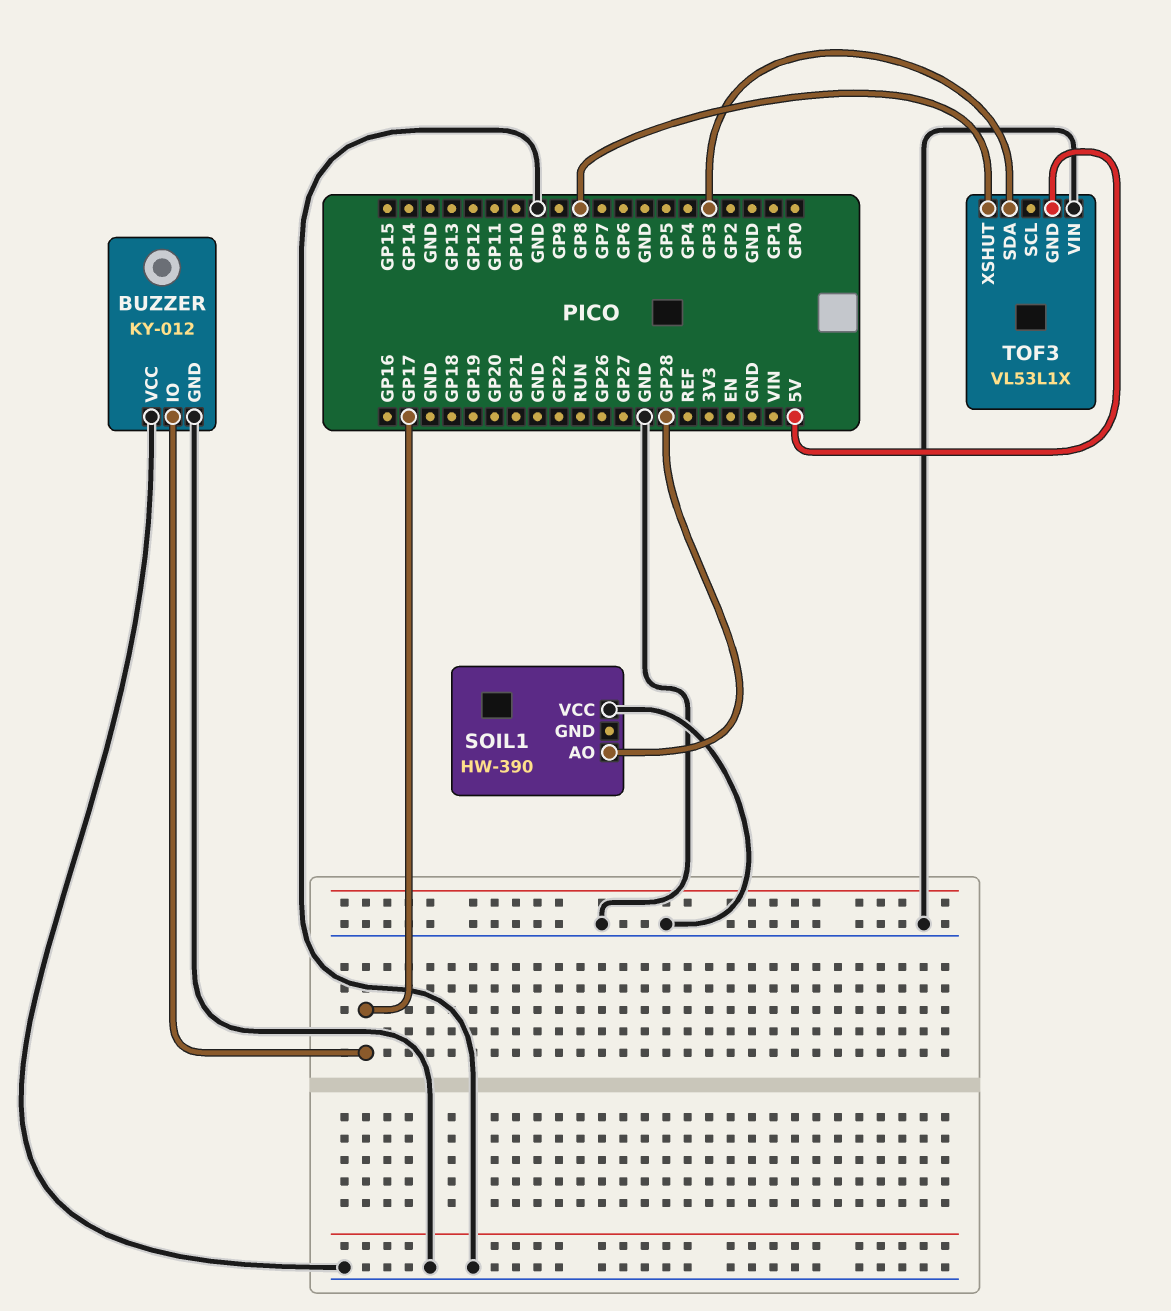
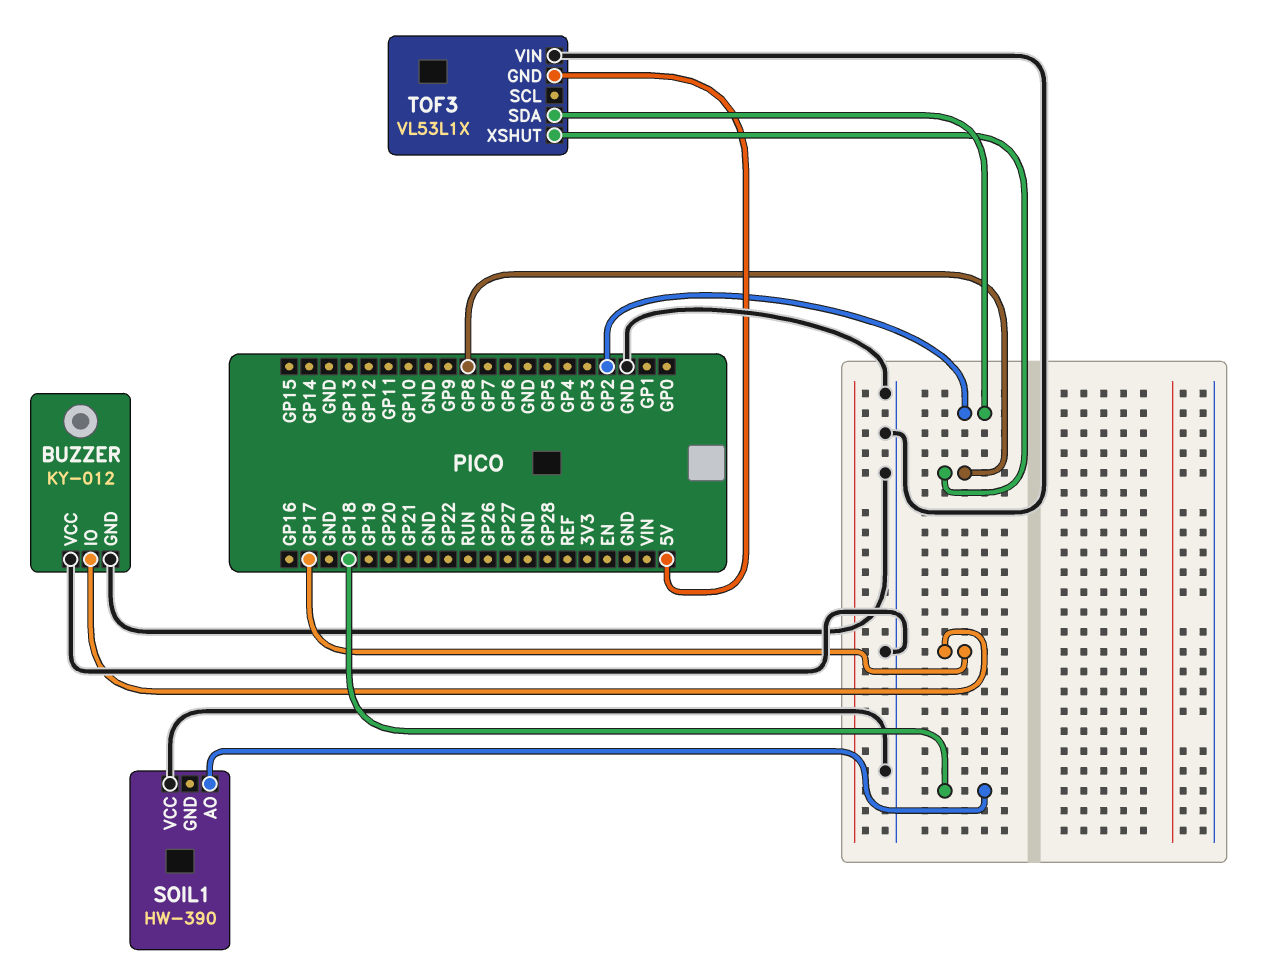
SOIL1 pin AO: GP28 -> GP18
TOF3 pin SDA: GP3 -> GP2

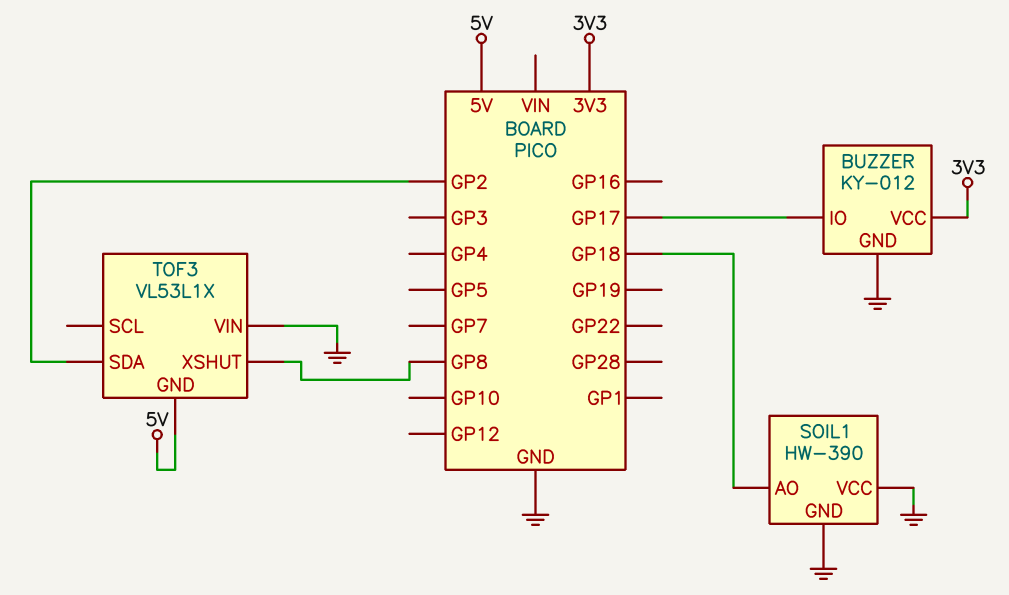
BUZZER pin VCC: GND -> 3V3
SOIL1 pin GND: none -> GND

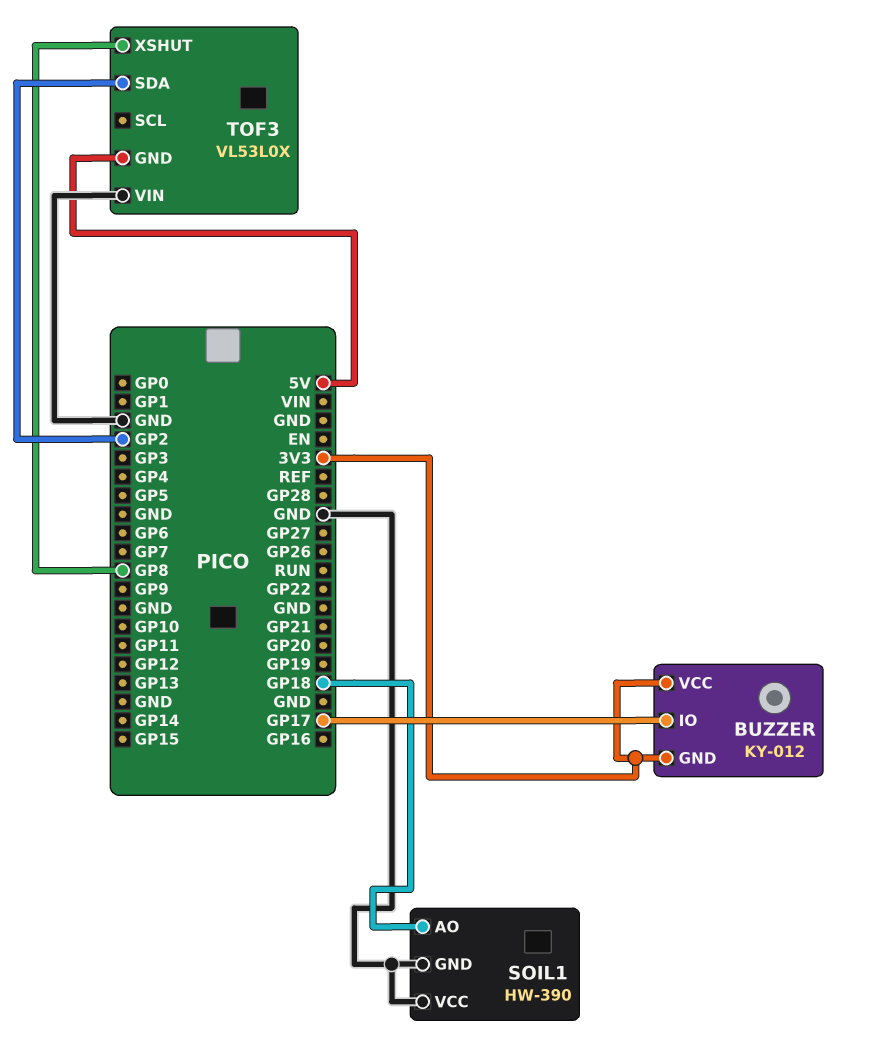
BUZZER pin GND: GND -> 3V3
TOF3: VL53L1X -> VL53L0X

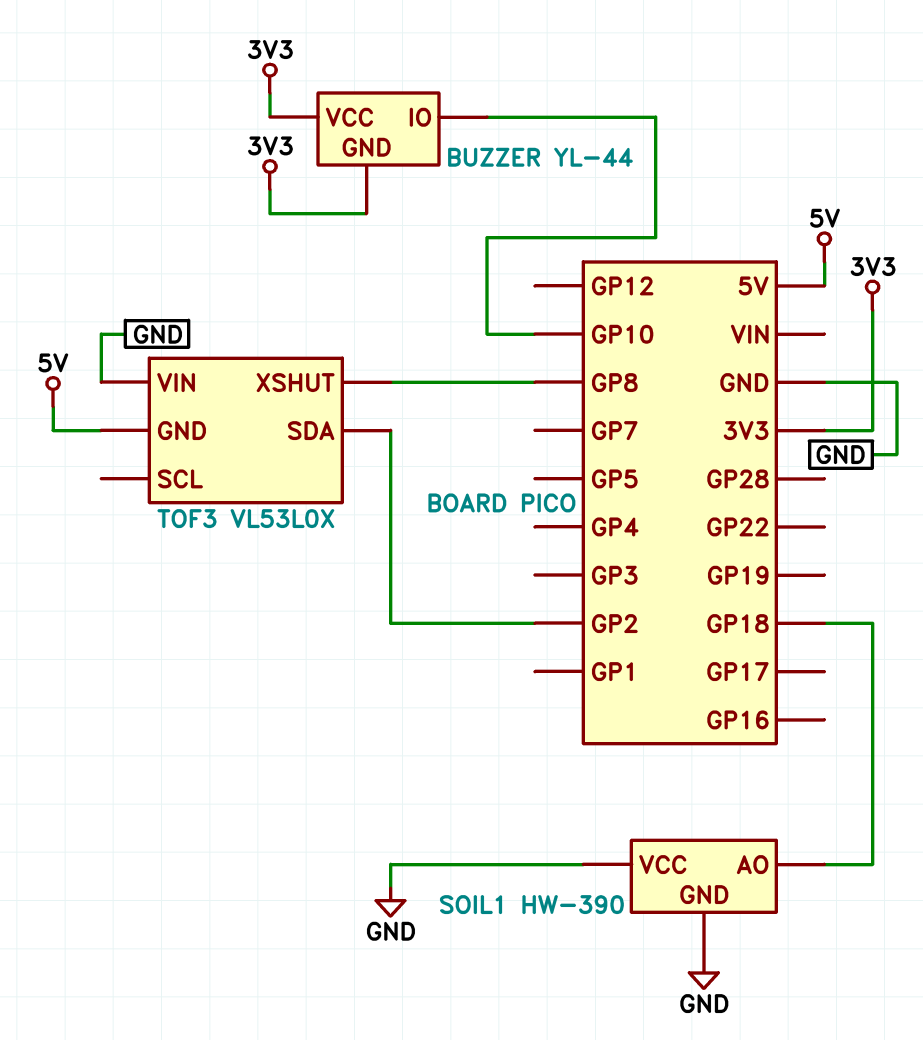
BUZZER: KY-012 -> YL-44
BUZZER pin IO: GP17 -> GP10

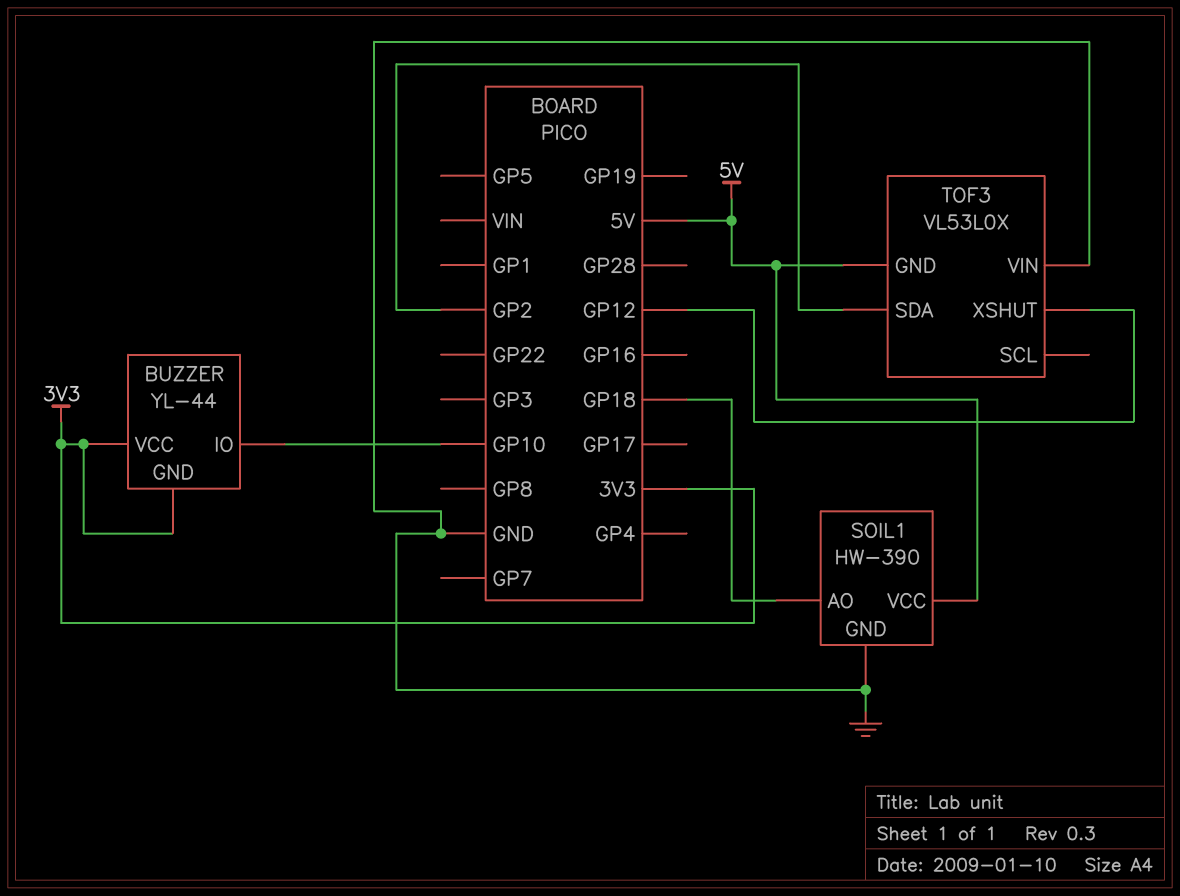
SOIL1 pin VCC: GND -> 5V
TOF3 pin XSHUT: GP8 -> GP12

